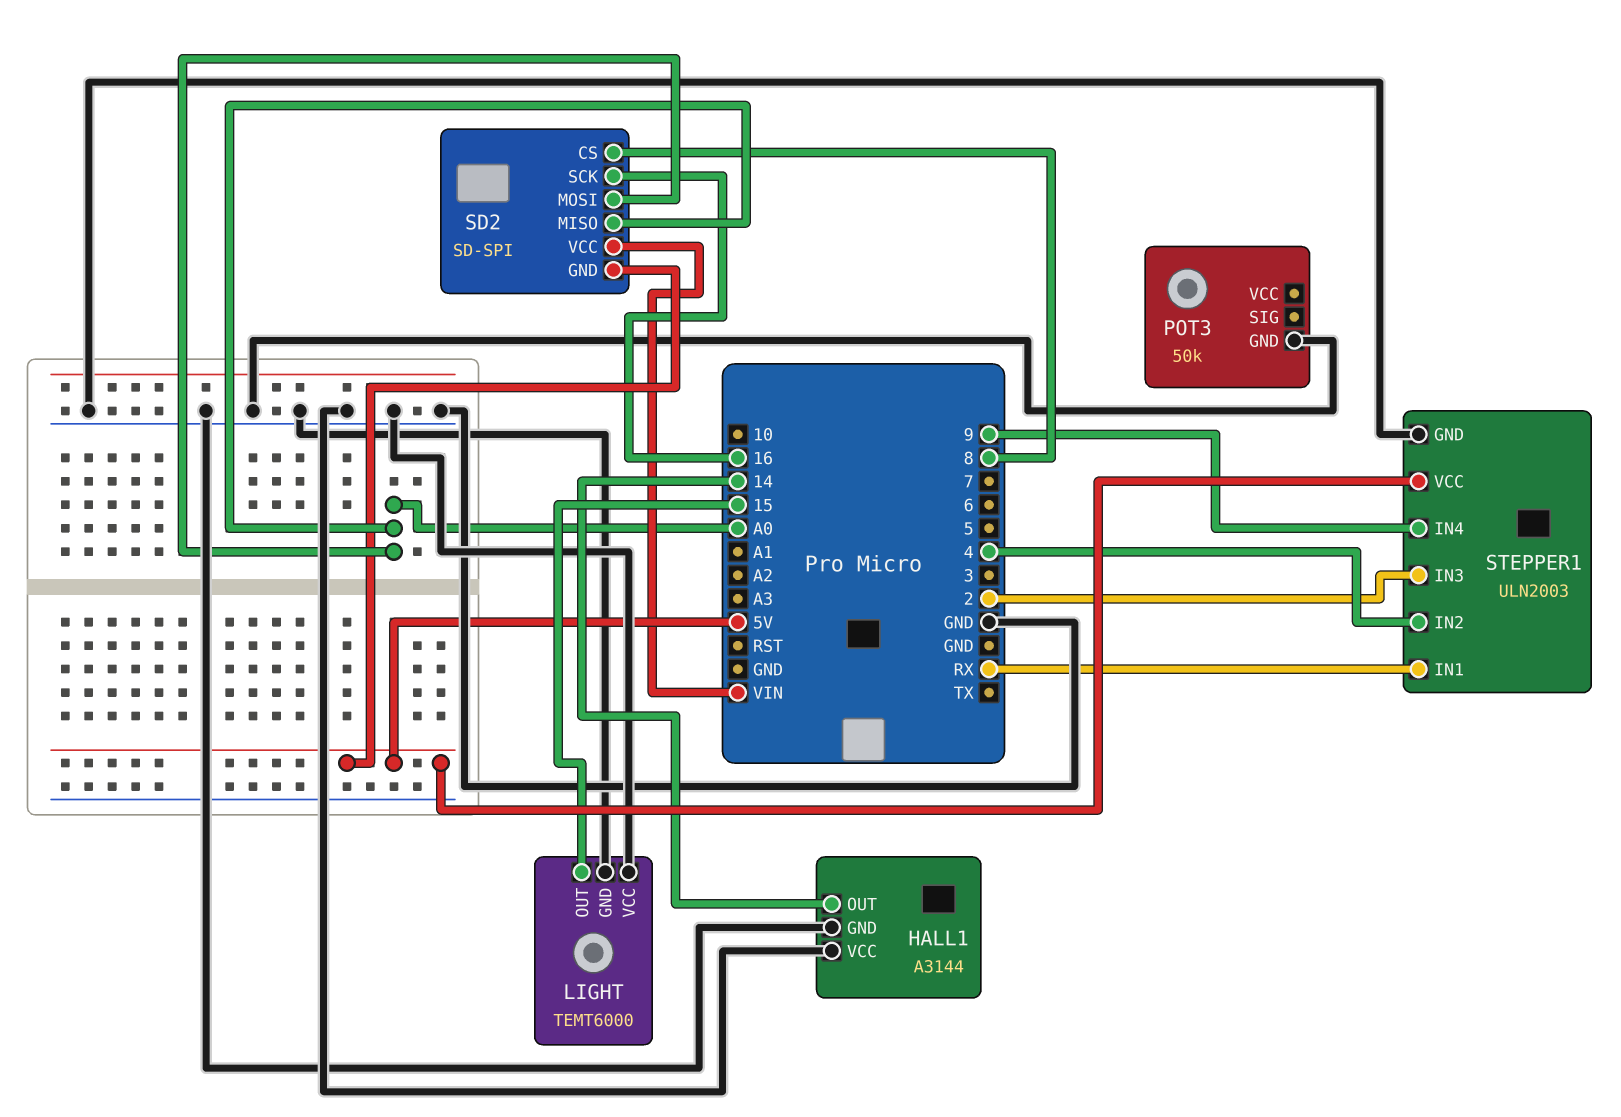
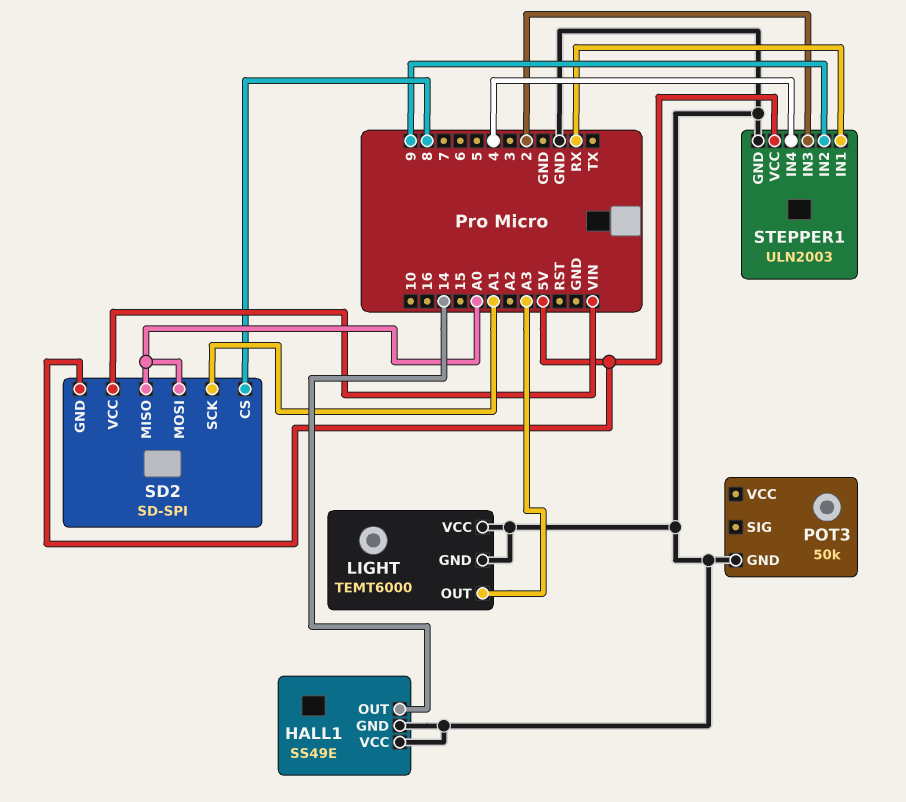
HALL1: A3144 -> SS49E
LIGHT pin OUT: 15 -> A3
SD2 pin SCK: 16 -> A1
STEPPER1 pin IN2: 4 -> 9
STEPPER1 pin IN4: 9 -> 4

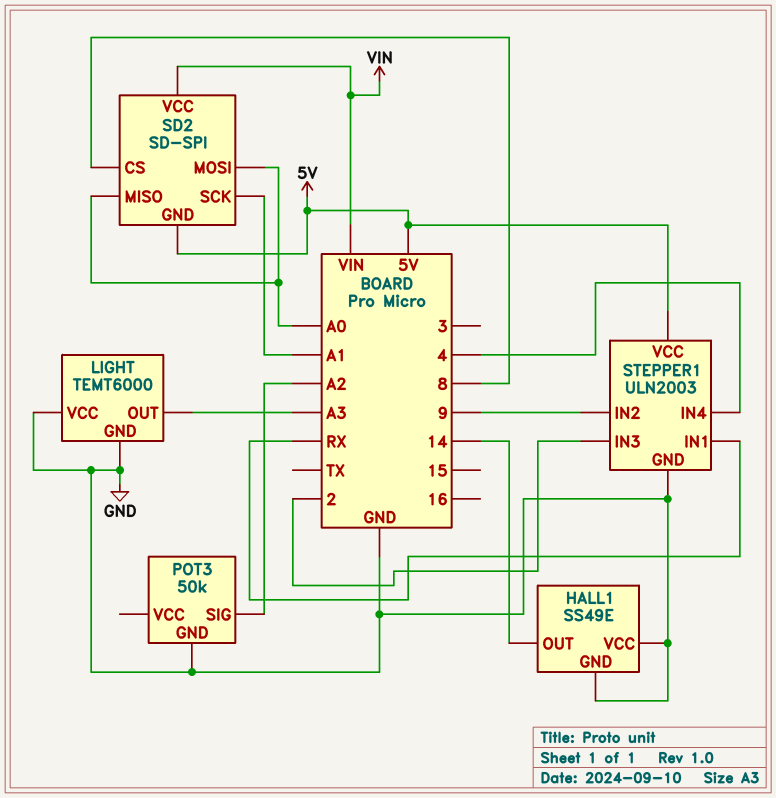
POT3 pin SIG: none -> A2

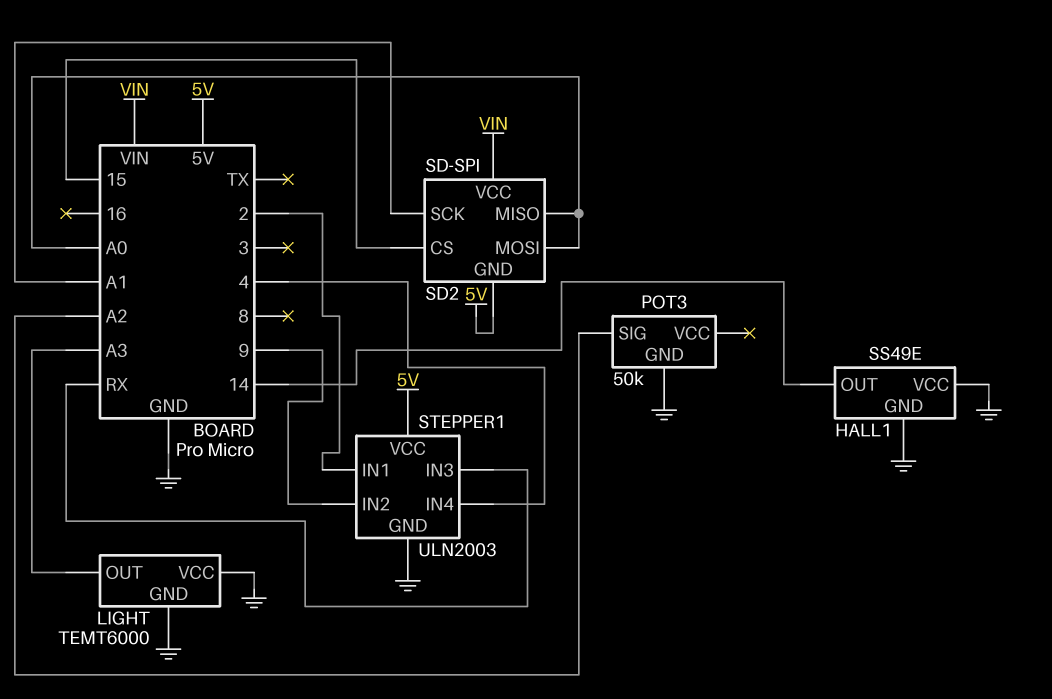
SD2 pin CS: 8 -> 15
STEPPER1 pin IN1: RX -> 2
STEPPER1 pin IN3: 2 -> RX

